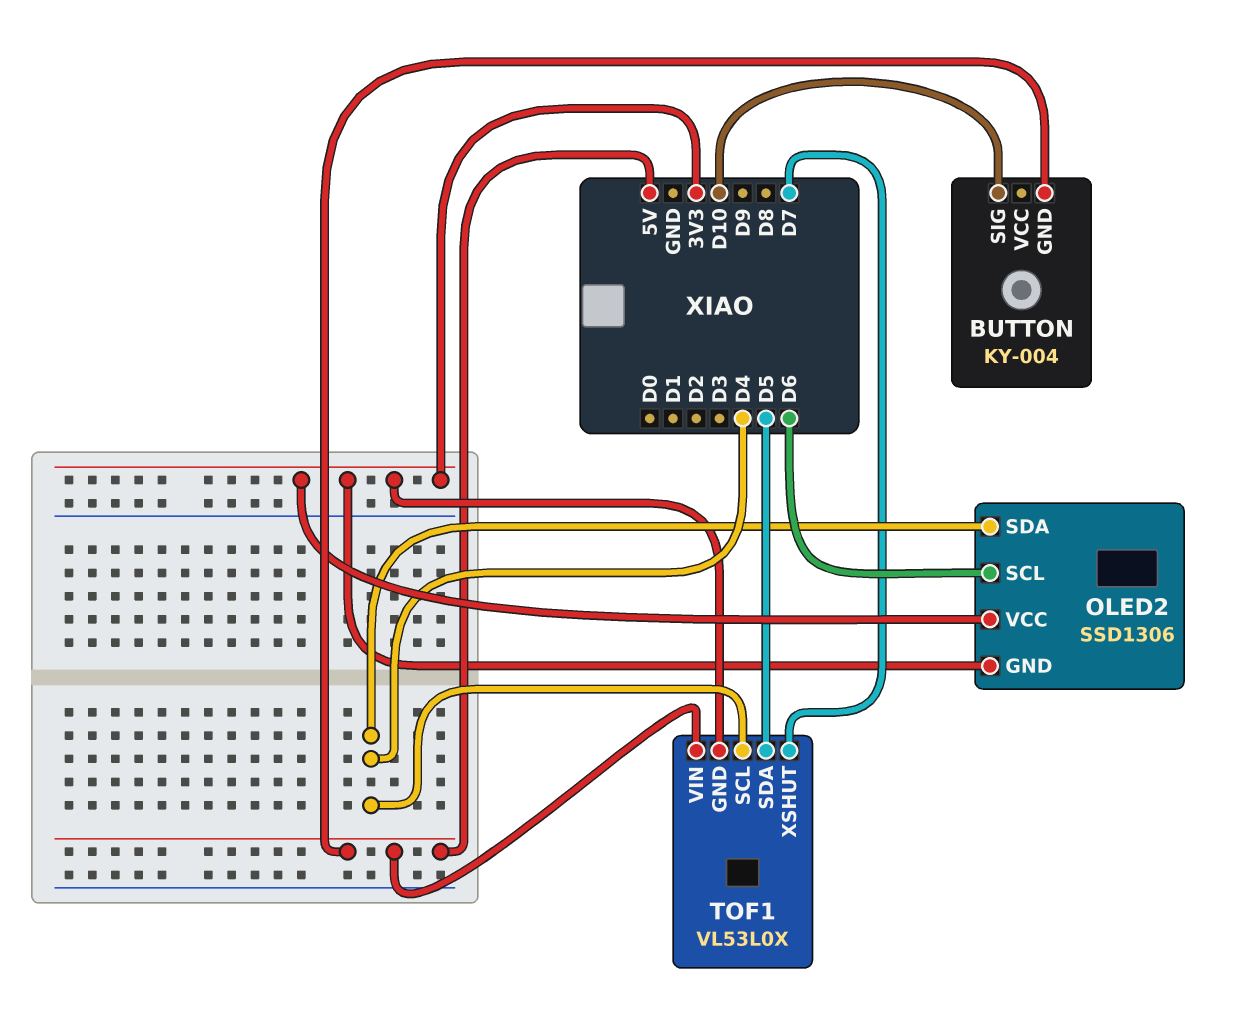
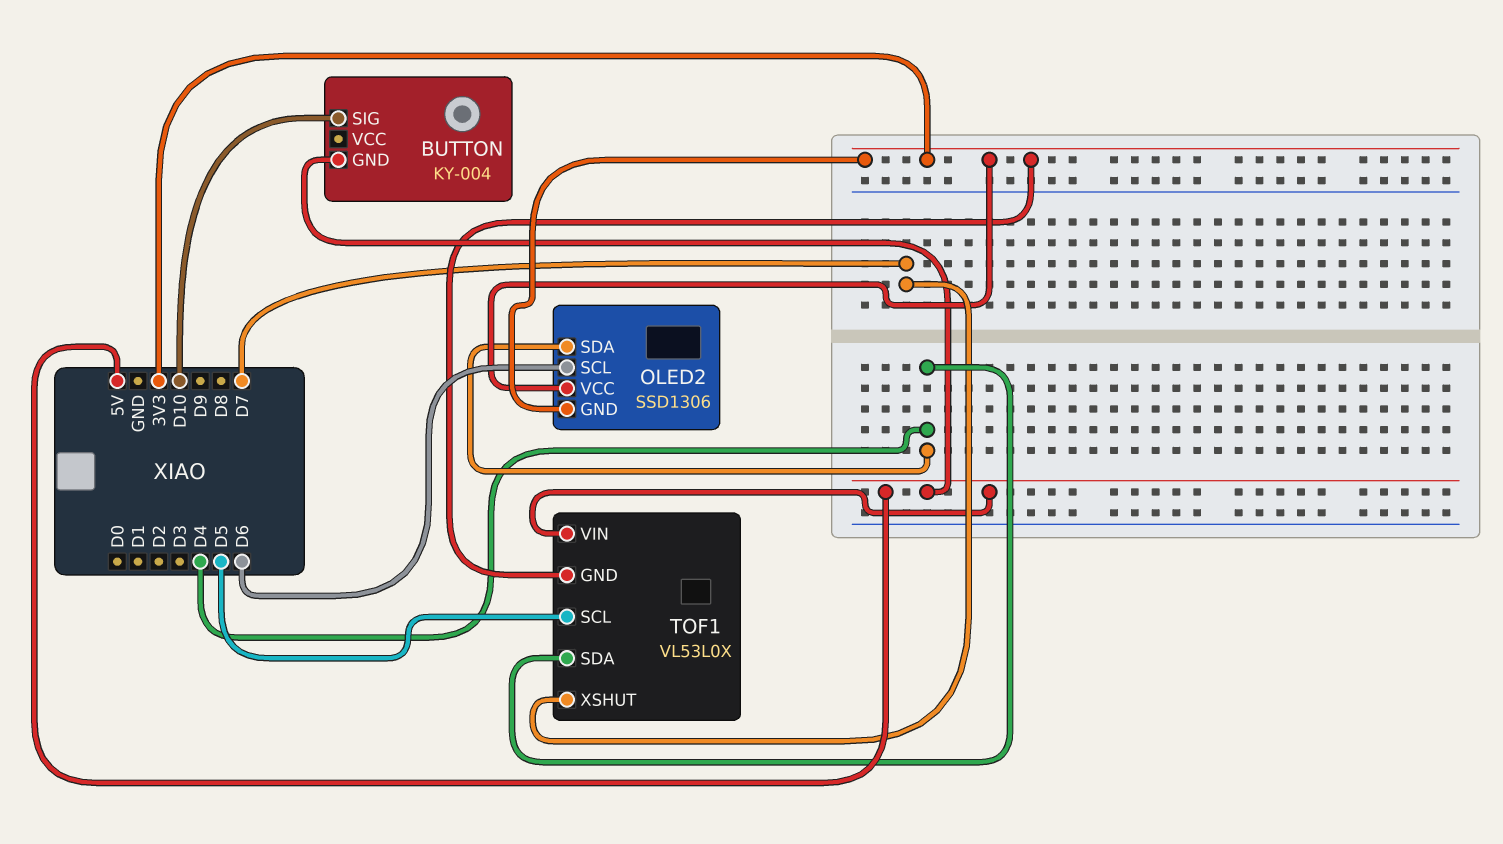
TOF1 pin SCL: D4 -> D5
TOF1 pin SDA: D5 -> D4

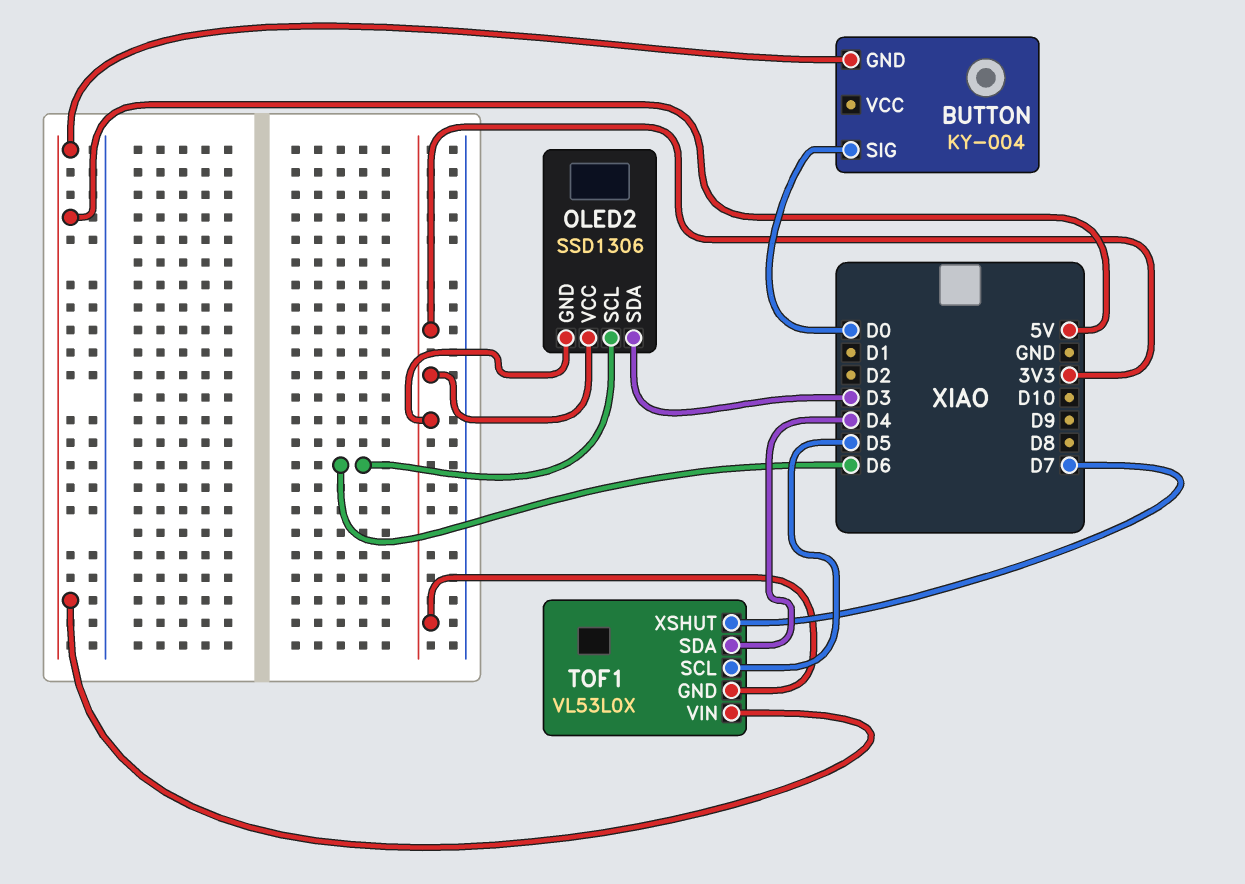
BUTTON pin SIG: D10 -> D0
OLED2 pin SDA: D4 -> D3

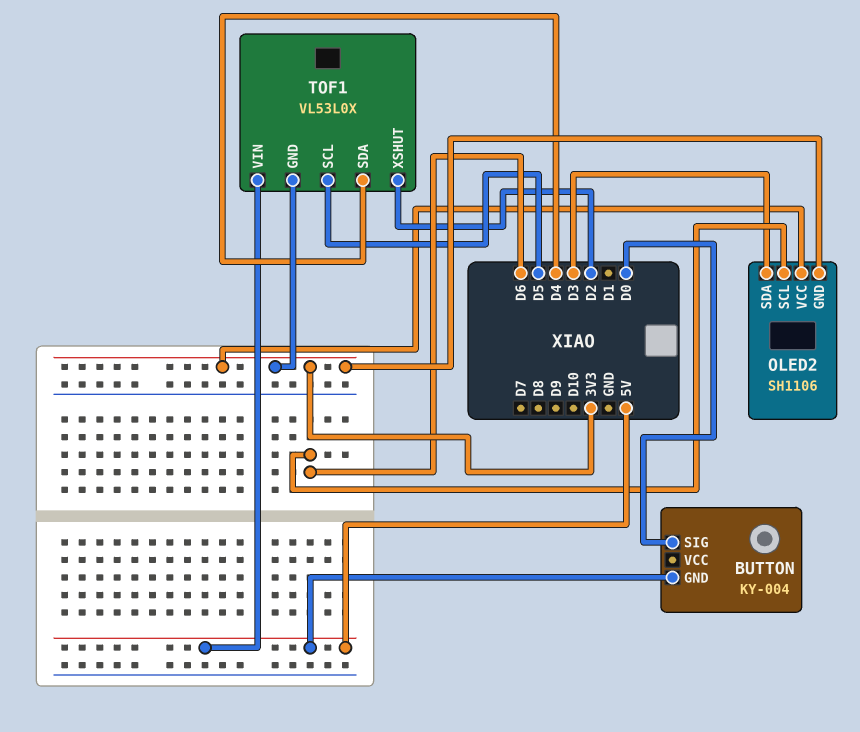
OLED2: SSD1306 -> SH1106
TOF1 pin XSHUT: D7 -> D2

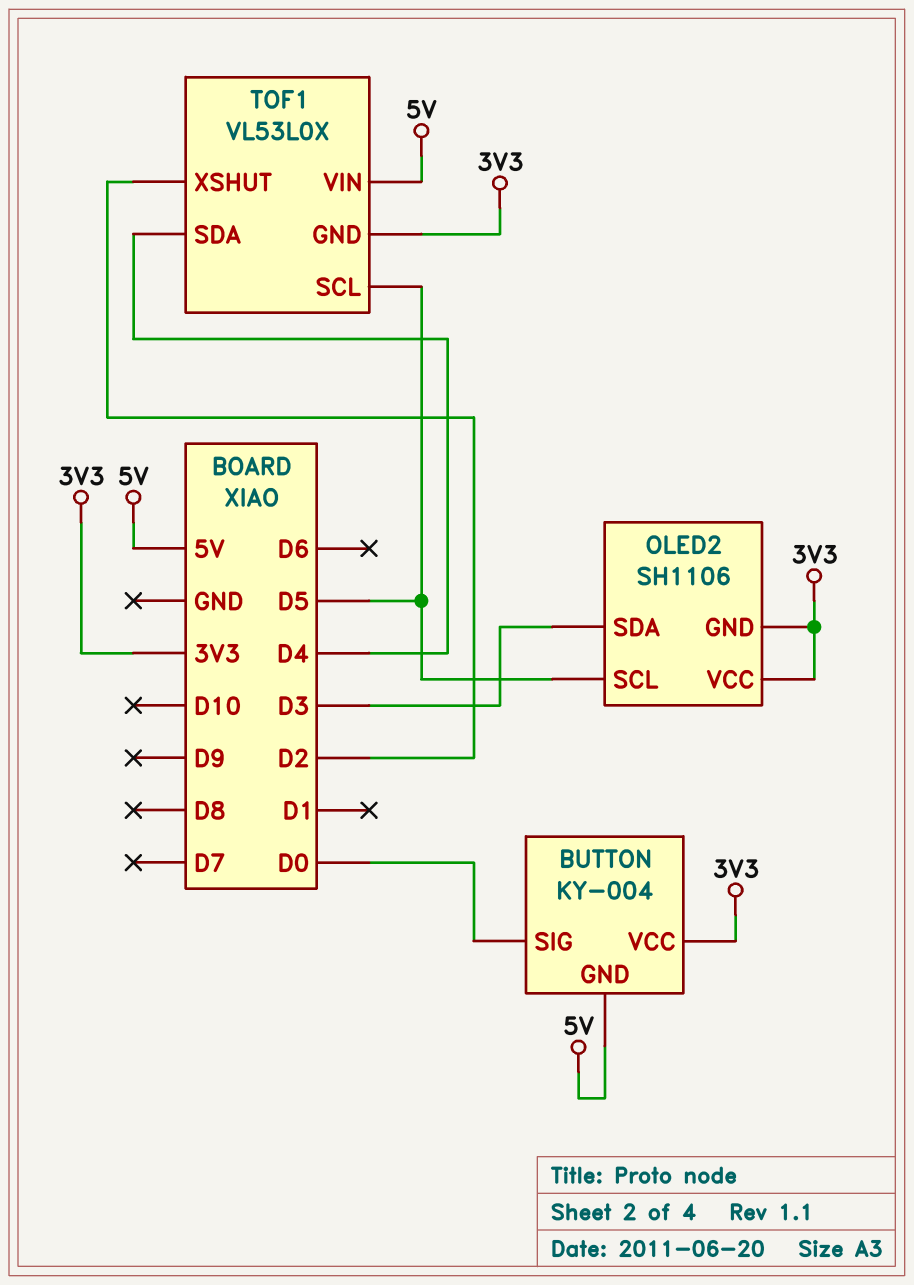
BUTTON pin VCC: none -> 3V3
OLED2 pin SCL: D6 -> D5

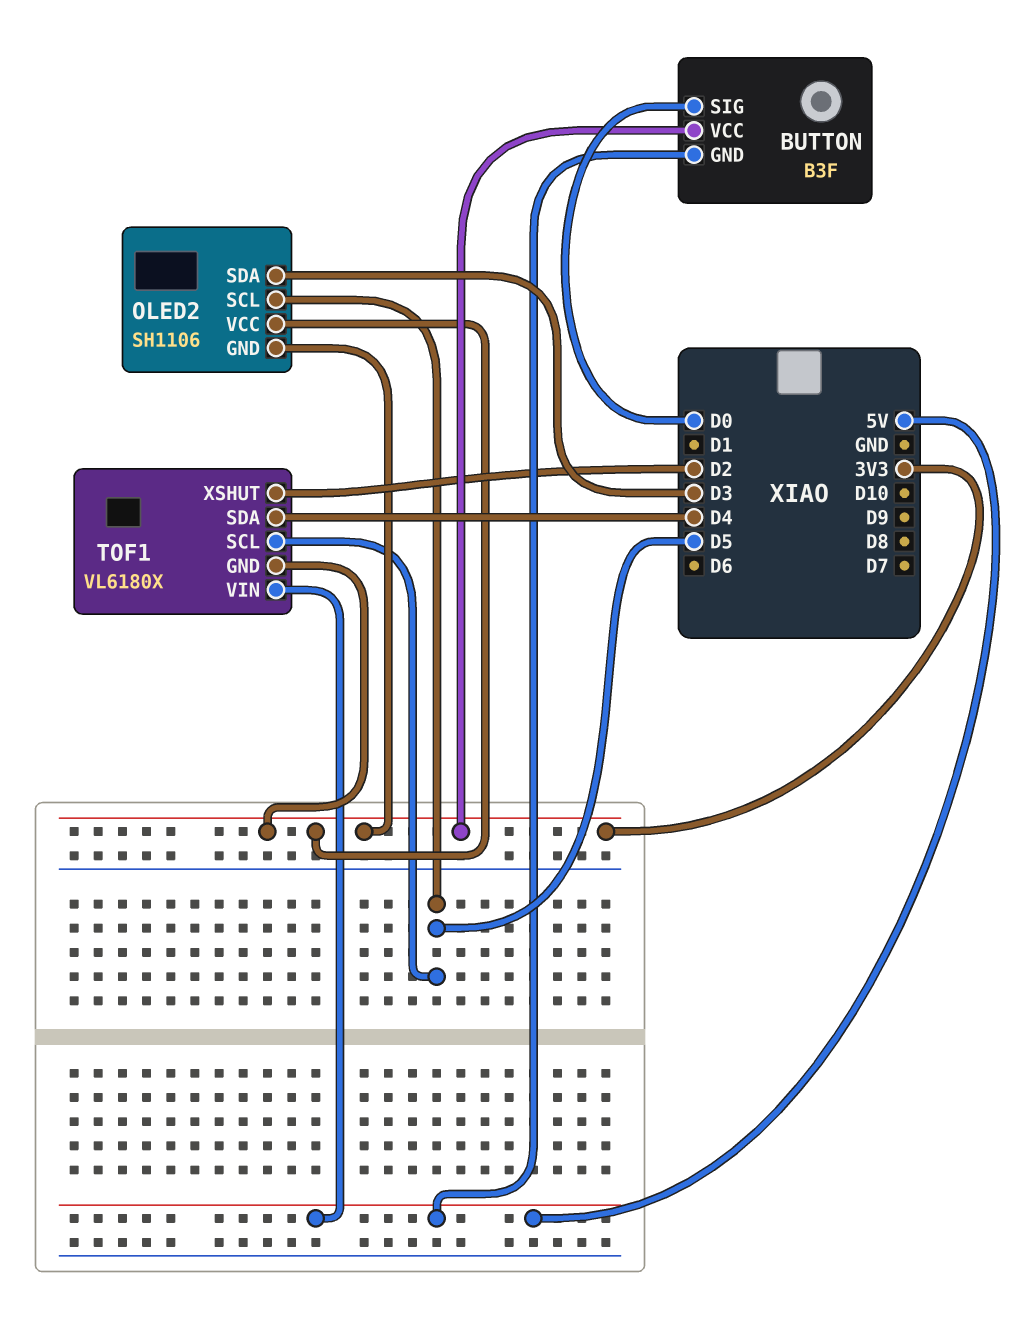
BUTTON: KY-004 -> B3F
TOF1: VL53L0X -> VL6180X

